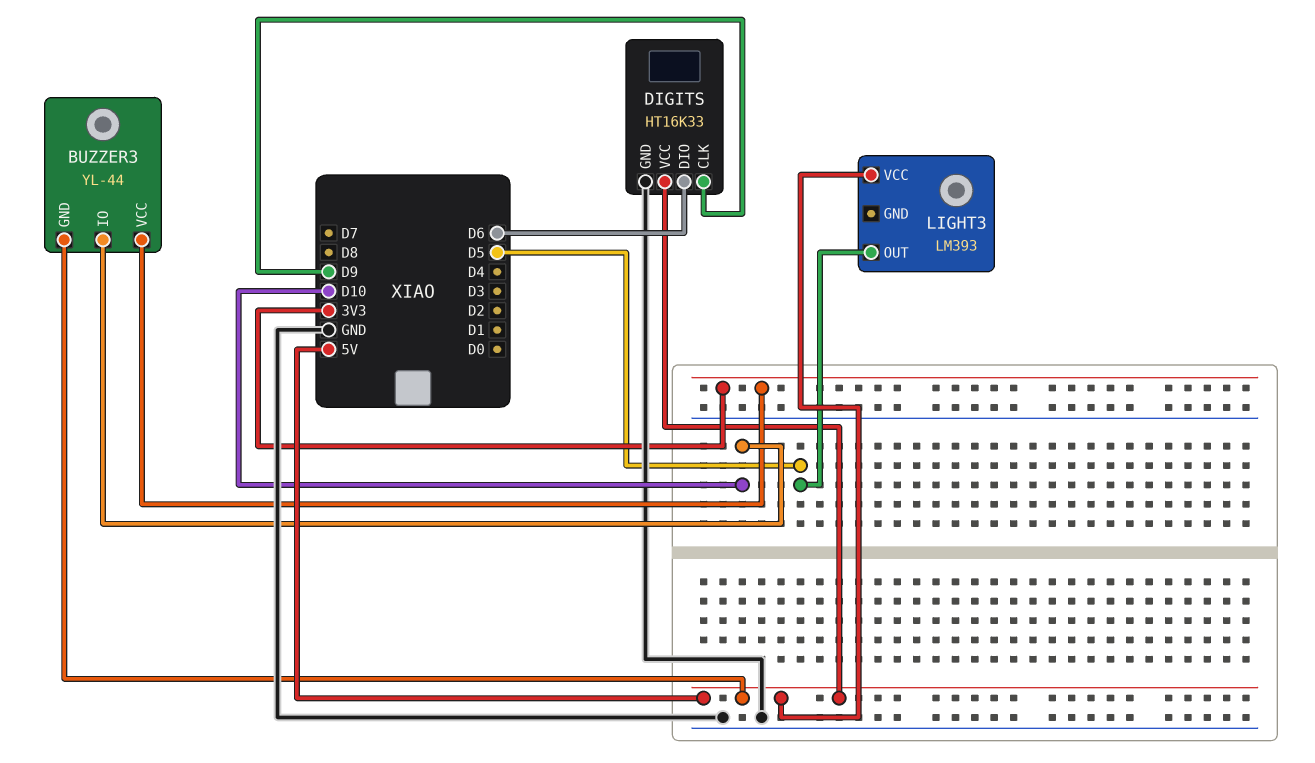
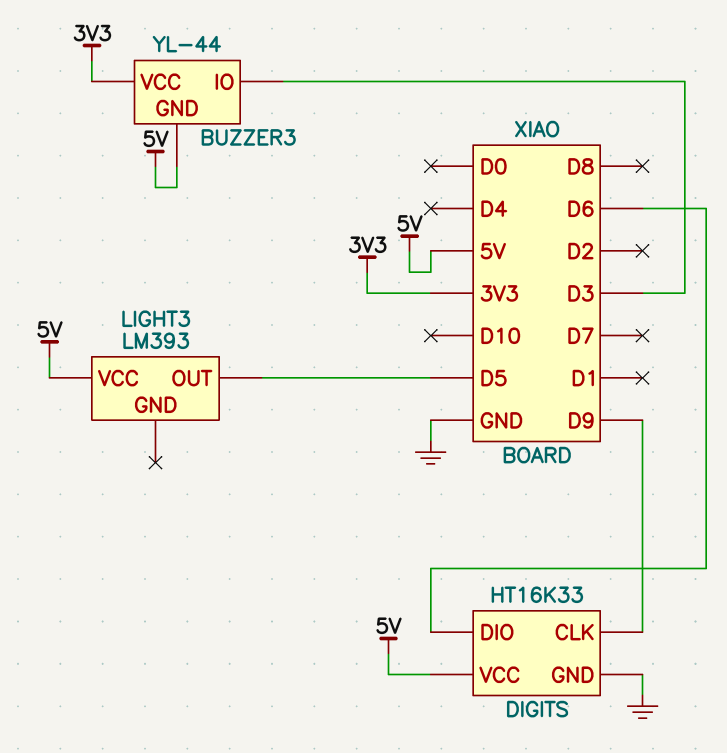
BUZZER3 pin IO: D10 -> D3

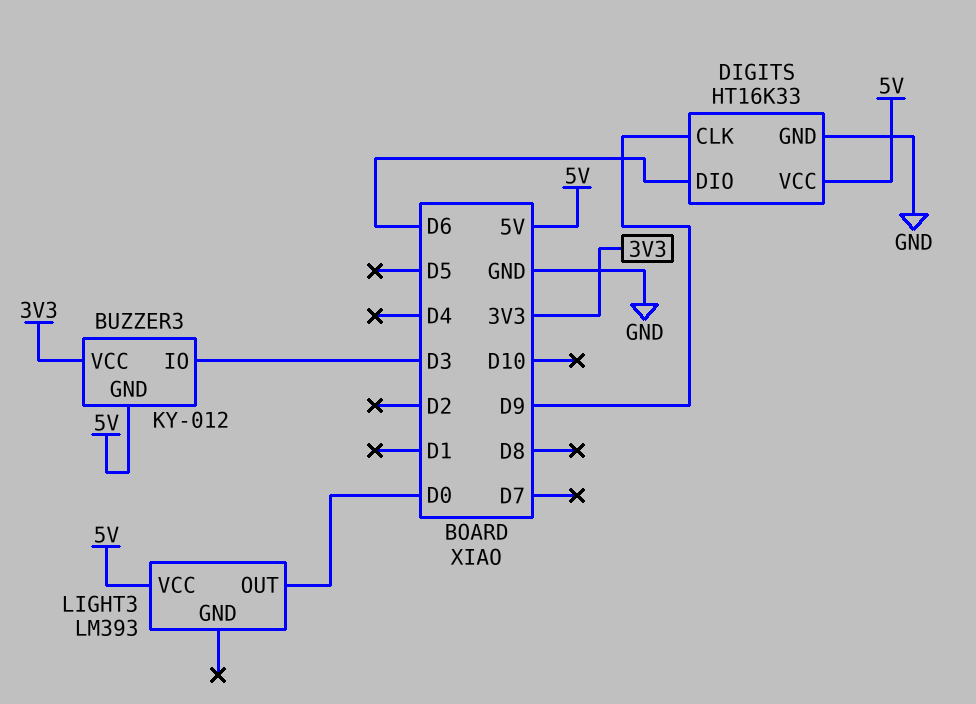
BUZZER3: YL-44 -> KY-012
LIGHT3 pin OUT: D5 -> D0

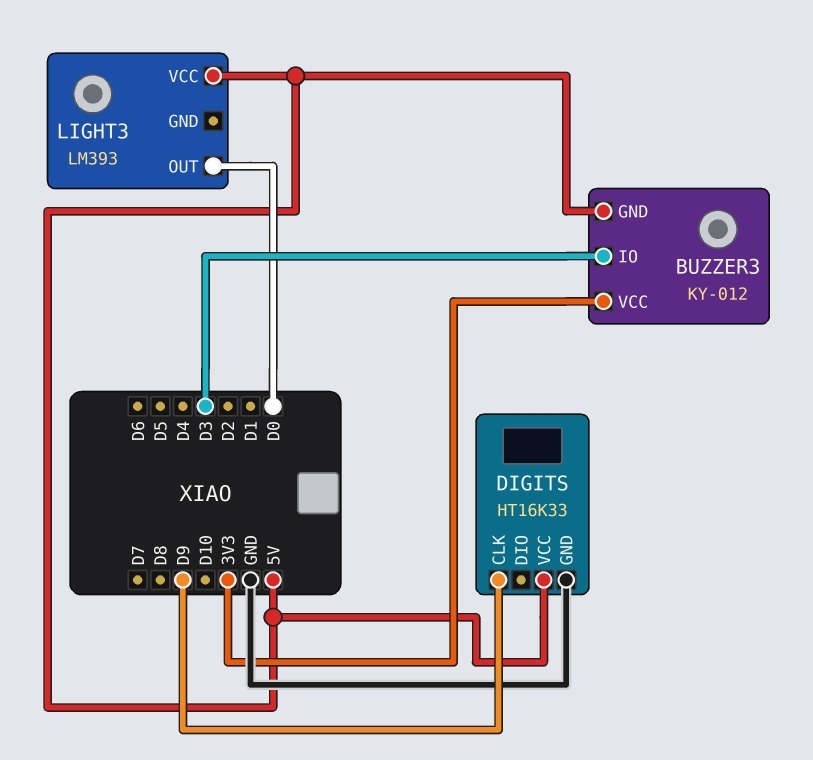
DIGITS pin DIO: D6 -> none

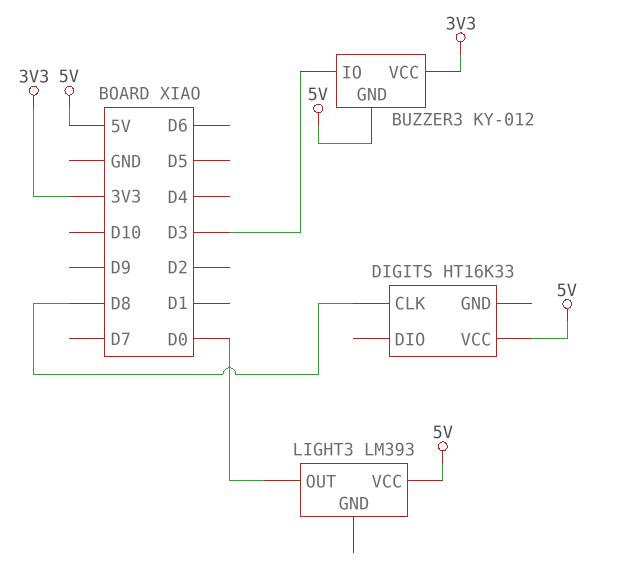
DIGITS pin CLK: D9 -> D8
DIGITS pin GND: GND -> none

